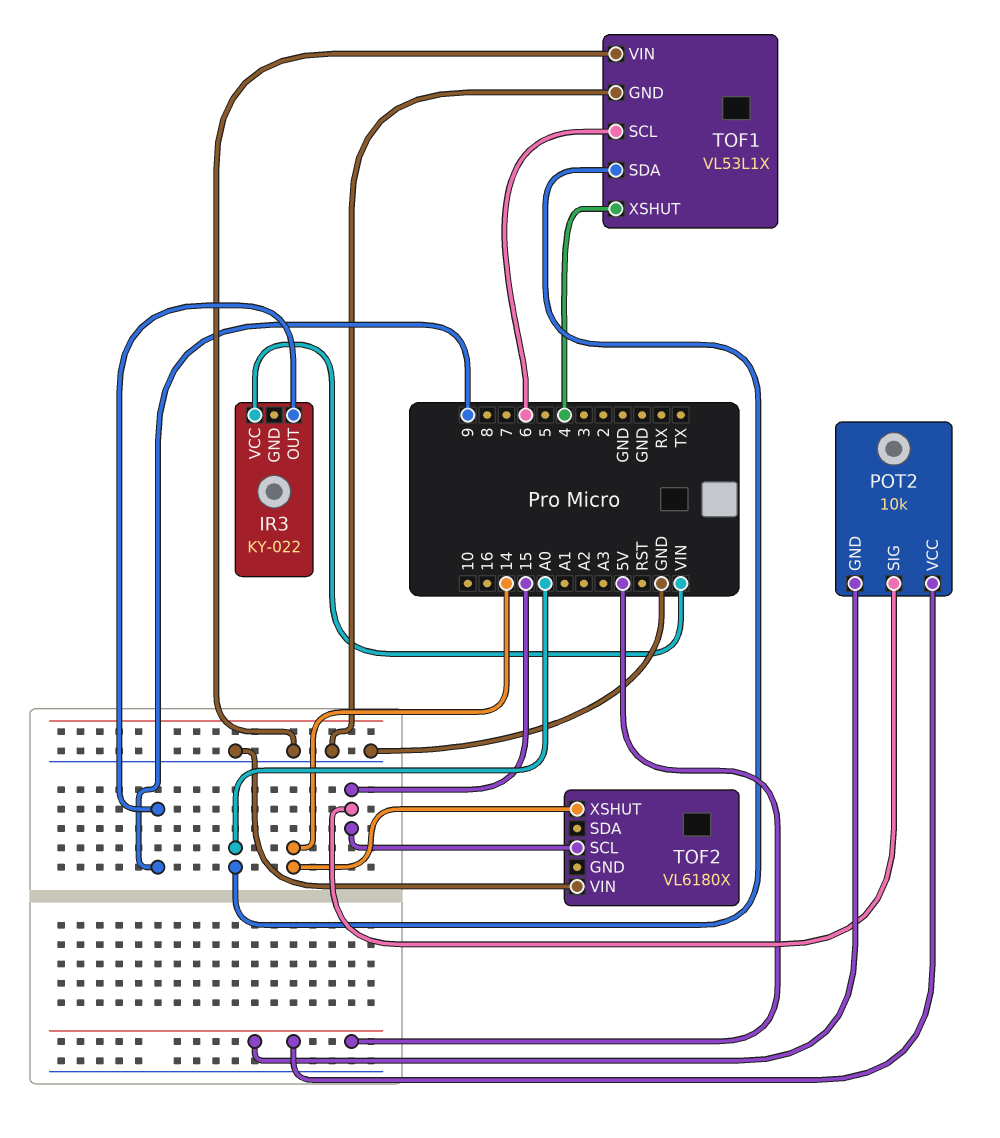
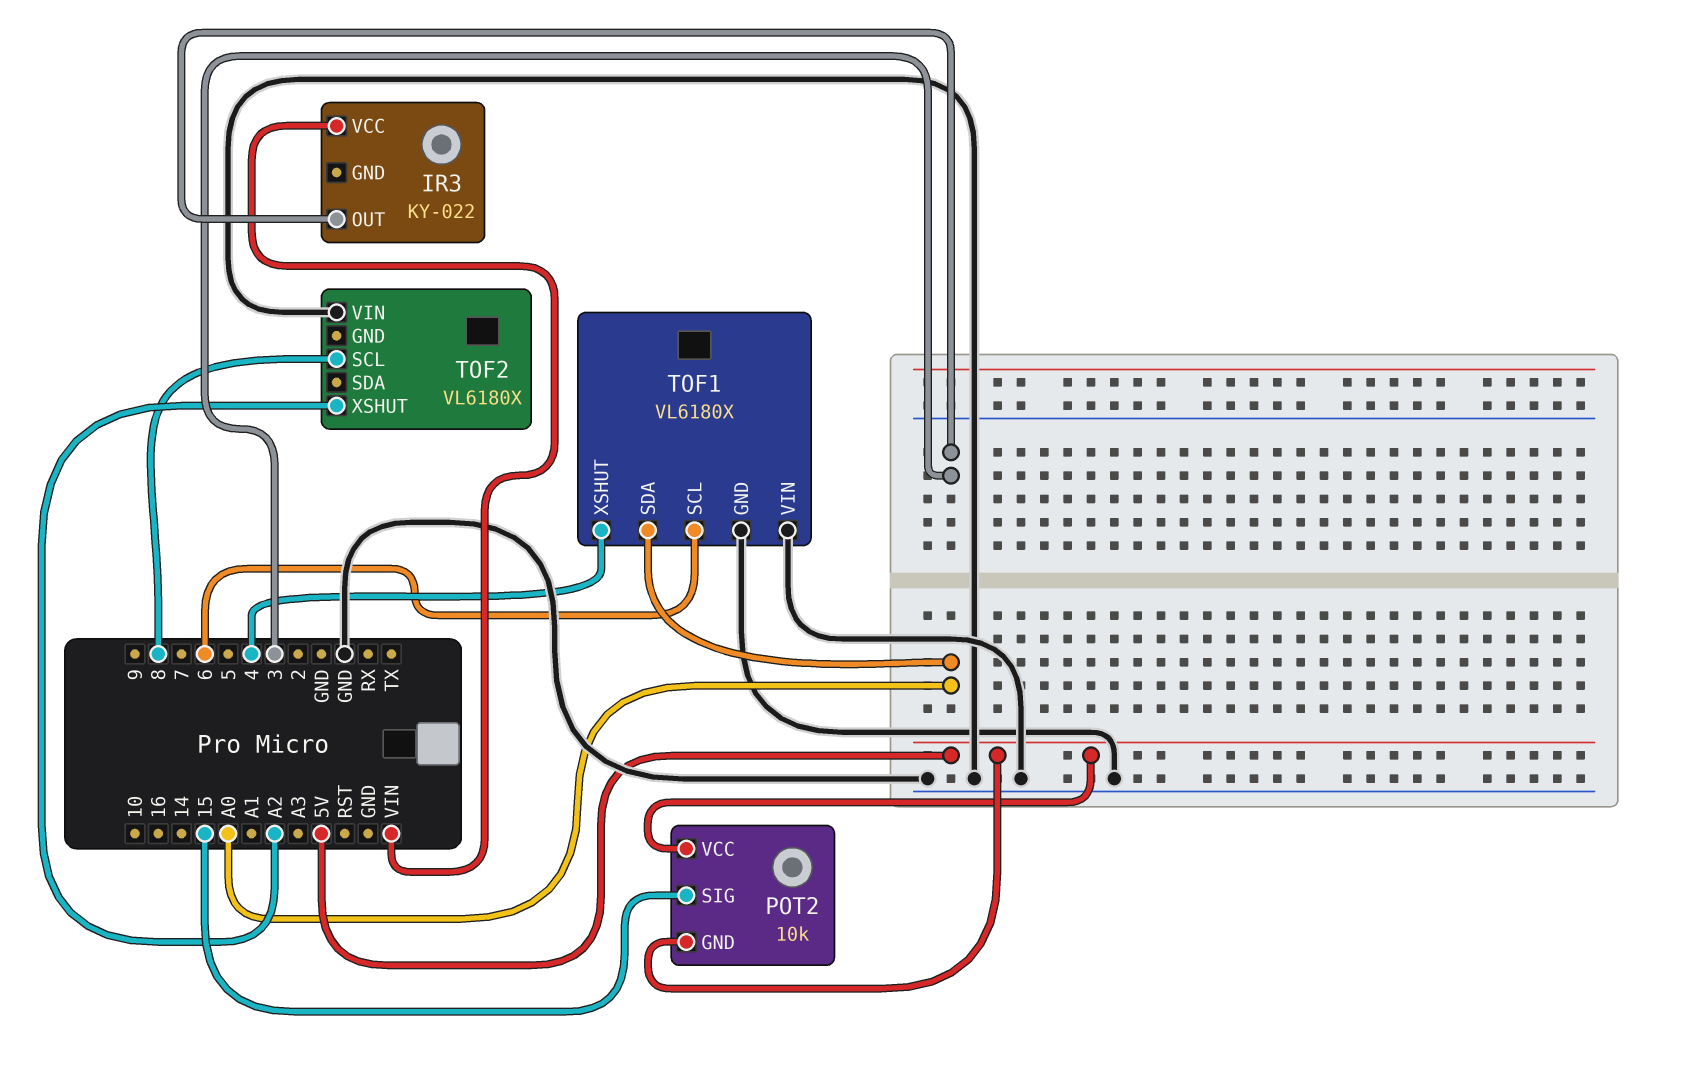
IR3 pin OUT: 9 -> 3
TOF1: VL53L1X -> VL6180X
TOF2 pin SCL: 15 -> 8
TOF2 pin XSHUT: 14 -> A2

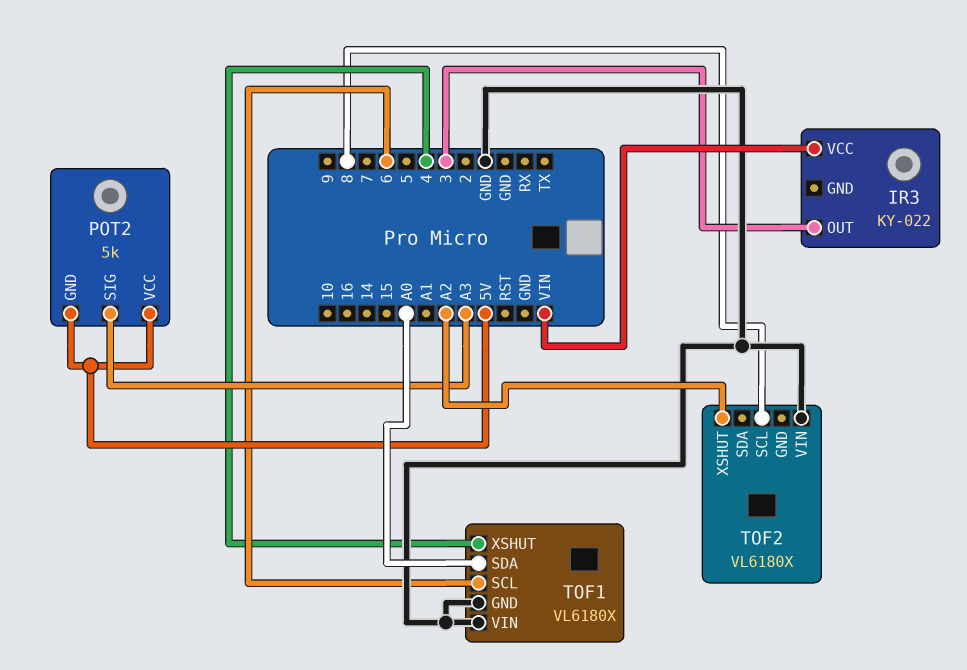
POT2: 10k -> 5k
POT2 pin SIG: 15 -> A3

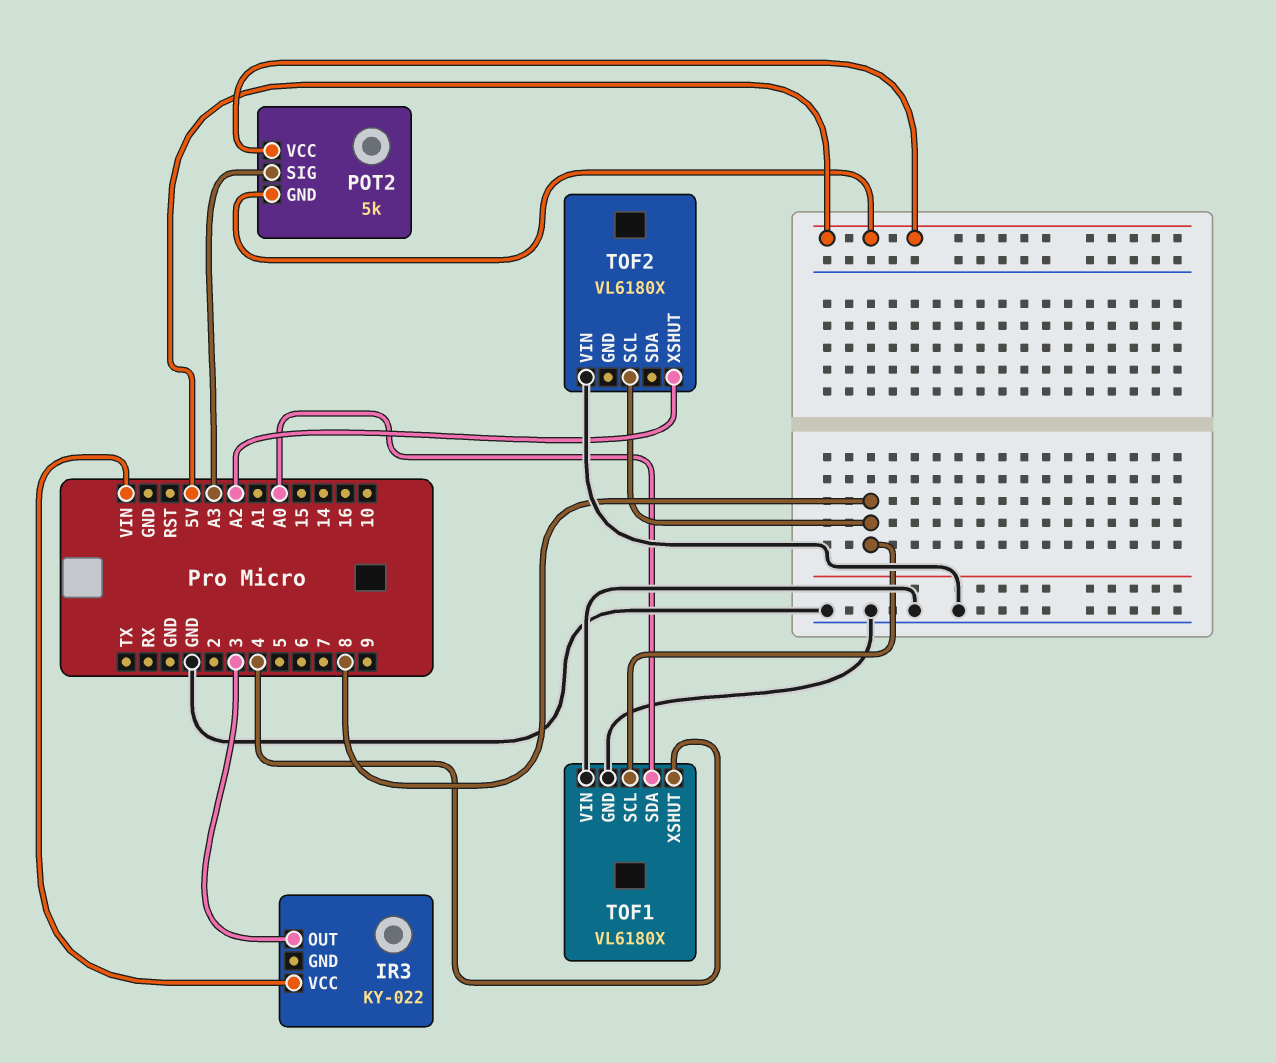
TOF1 pin SCL: 6 -> 8

